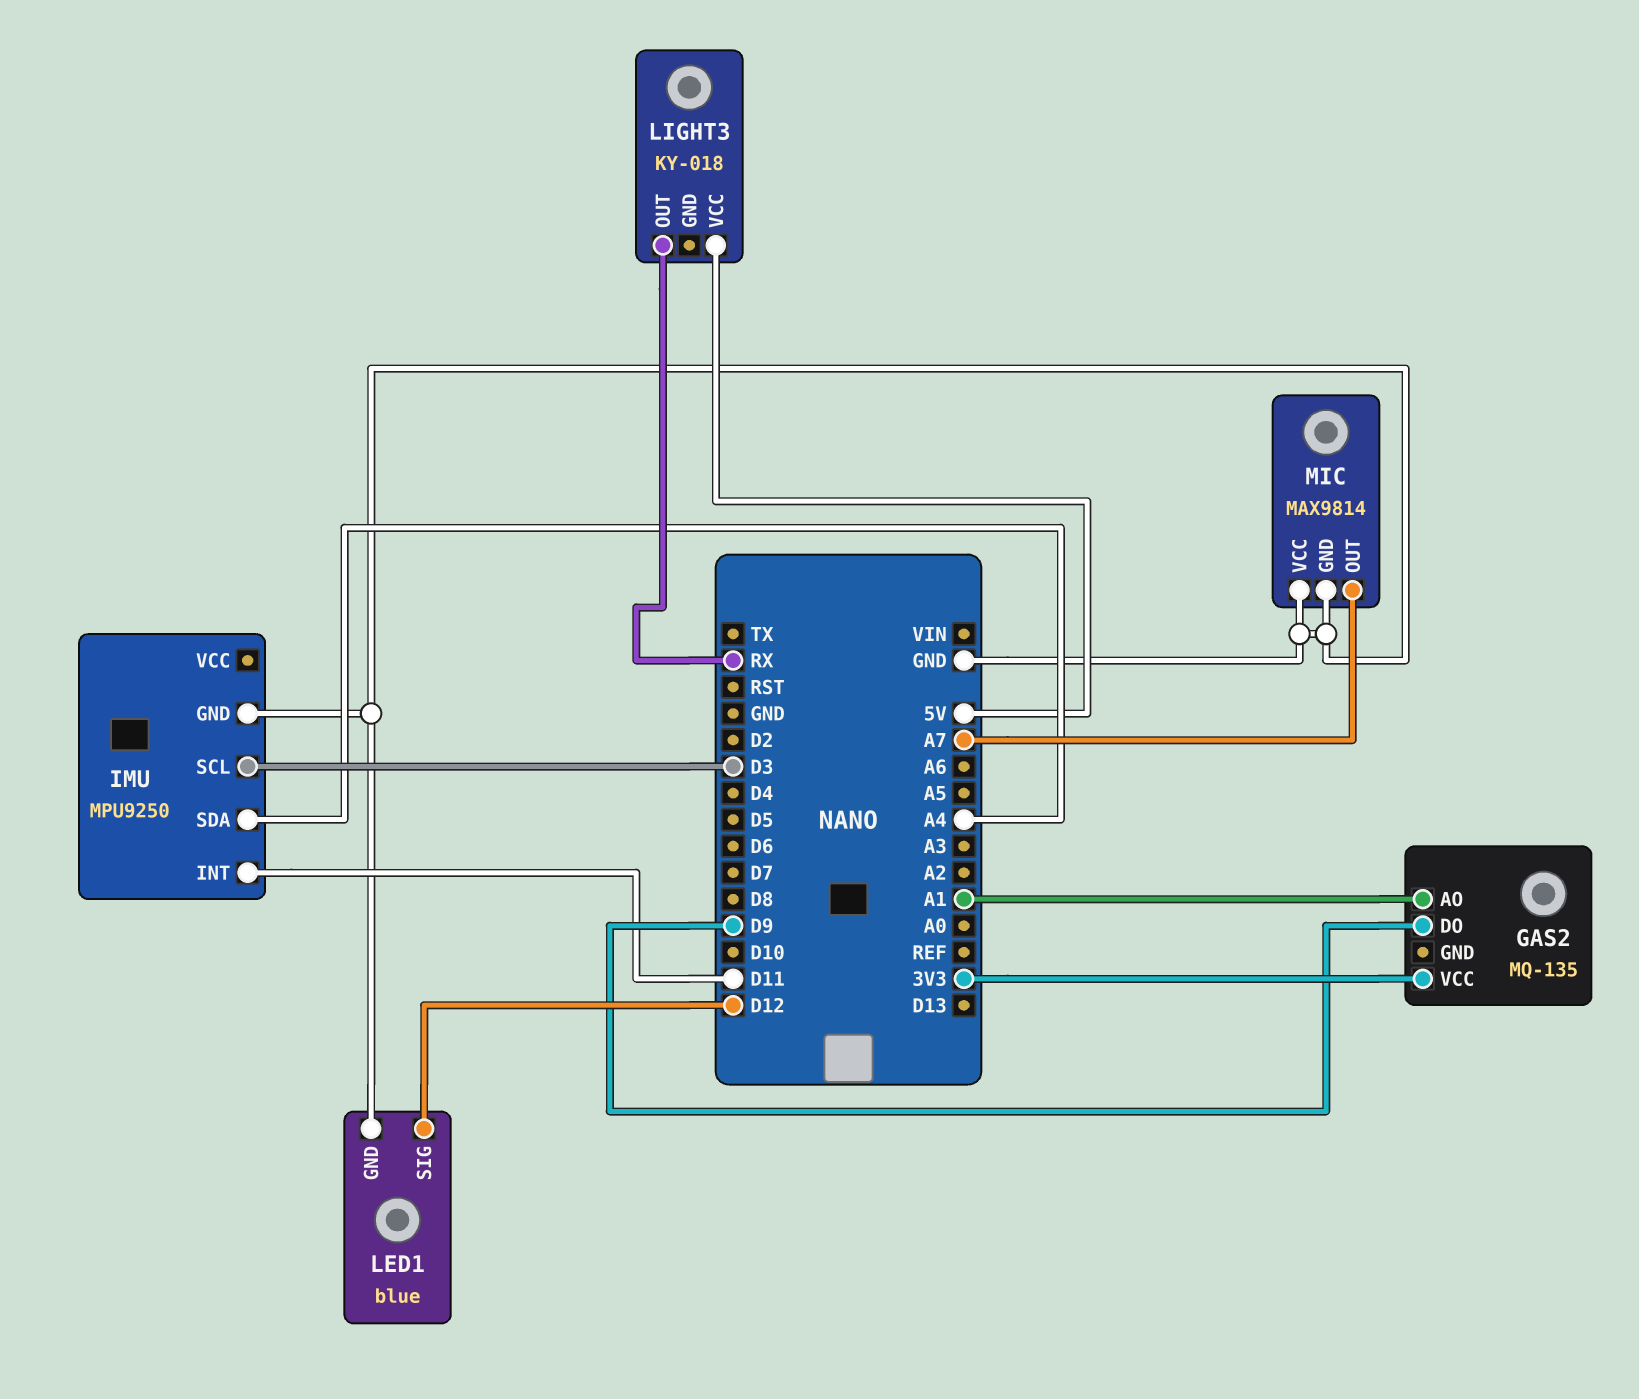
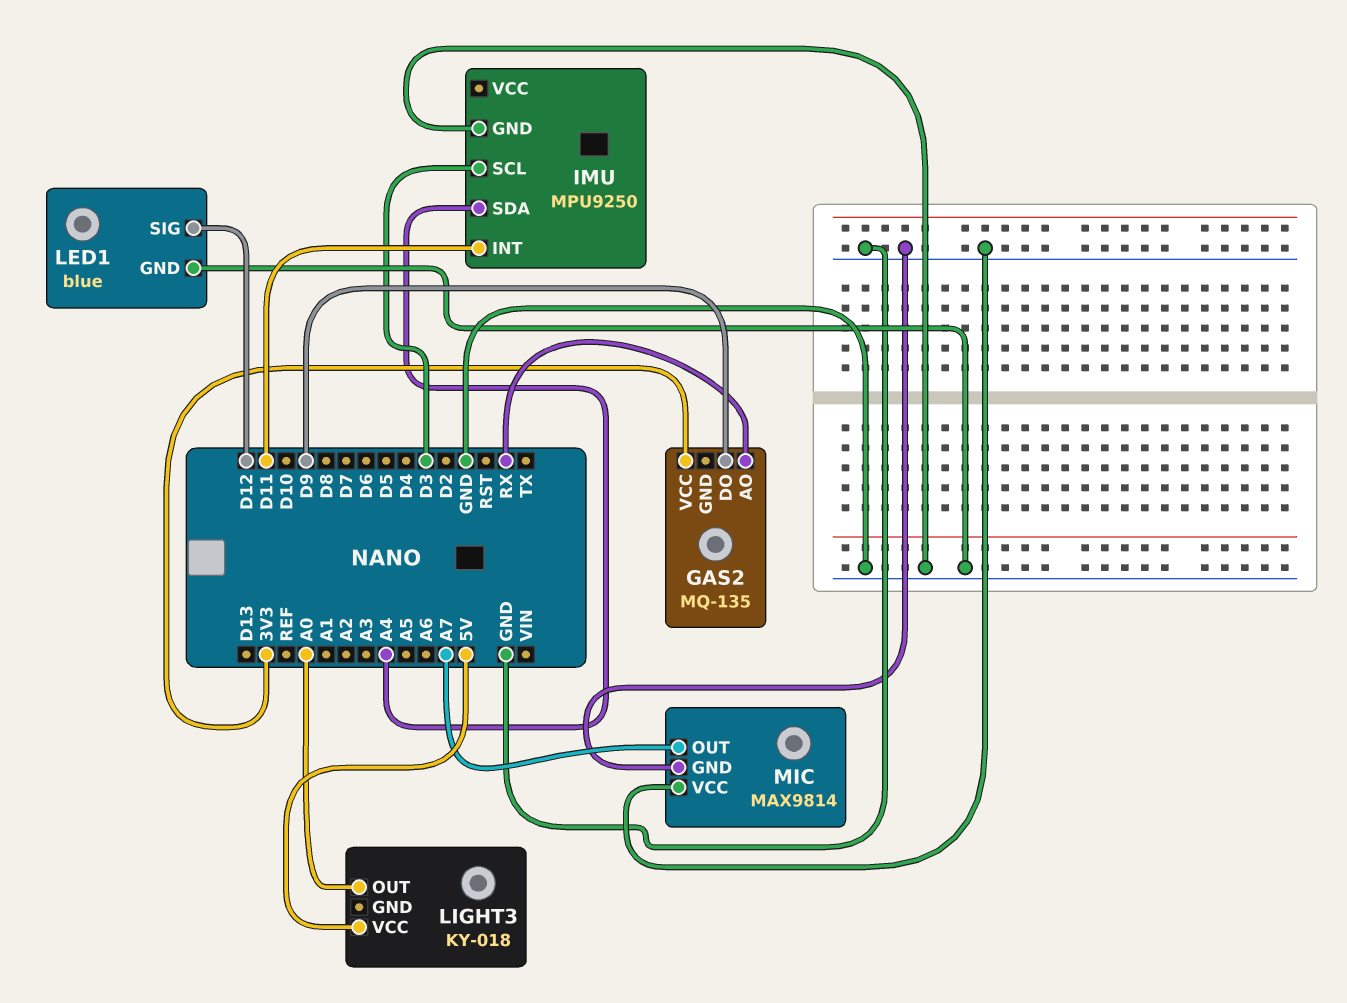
GAS2 pin AO: A1 -> RX
LIGHT3 pin OUT: RX -> A0

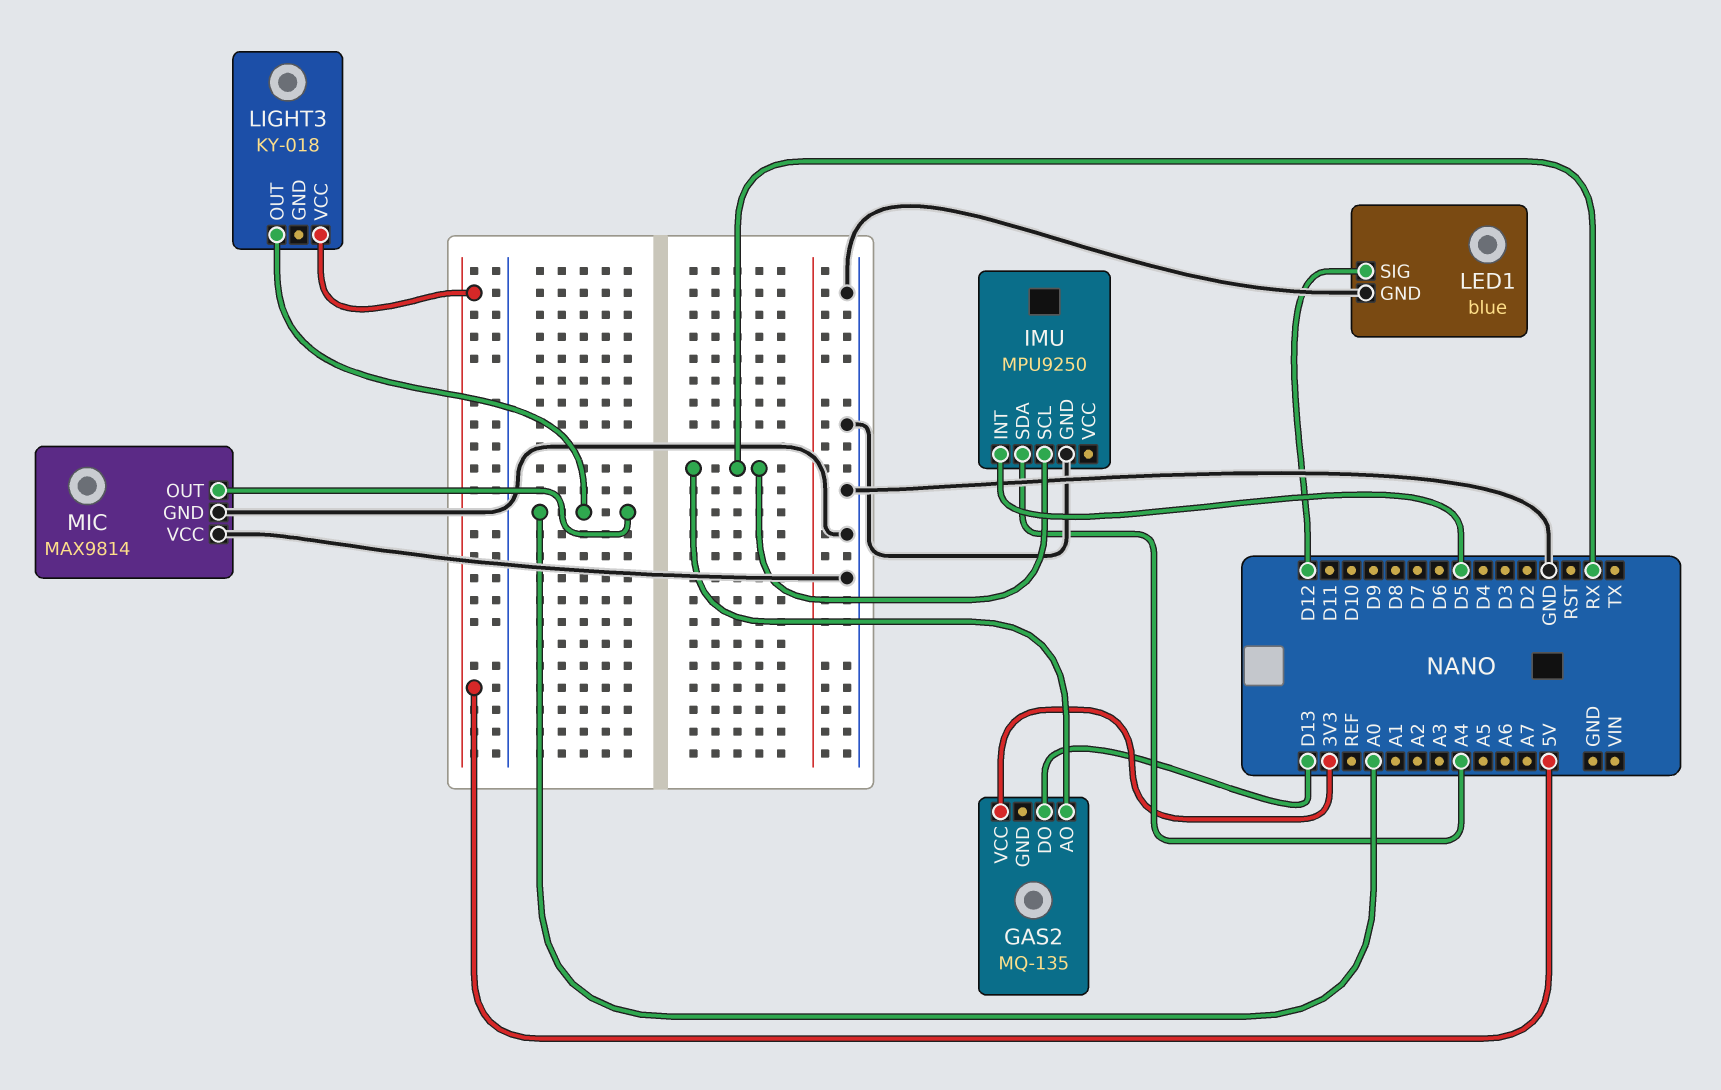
GAS2 pin DO: D9 -> D13
IMU pin INT: D11 -> D5
IMU pin SCL: D3 -> RX
MIC pin OUT: A7 -> A0

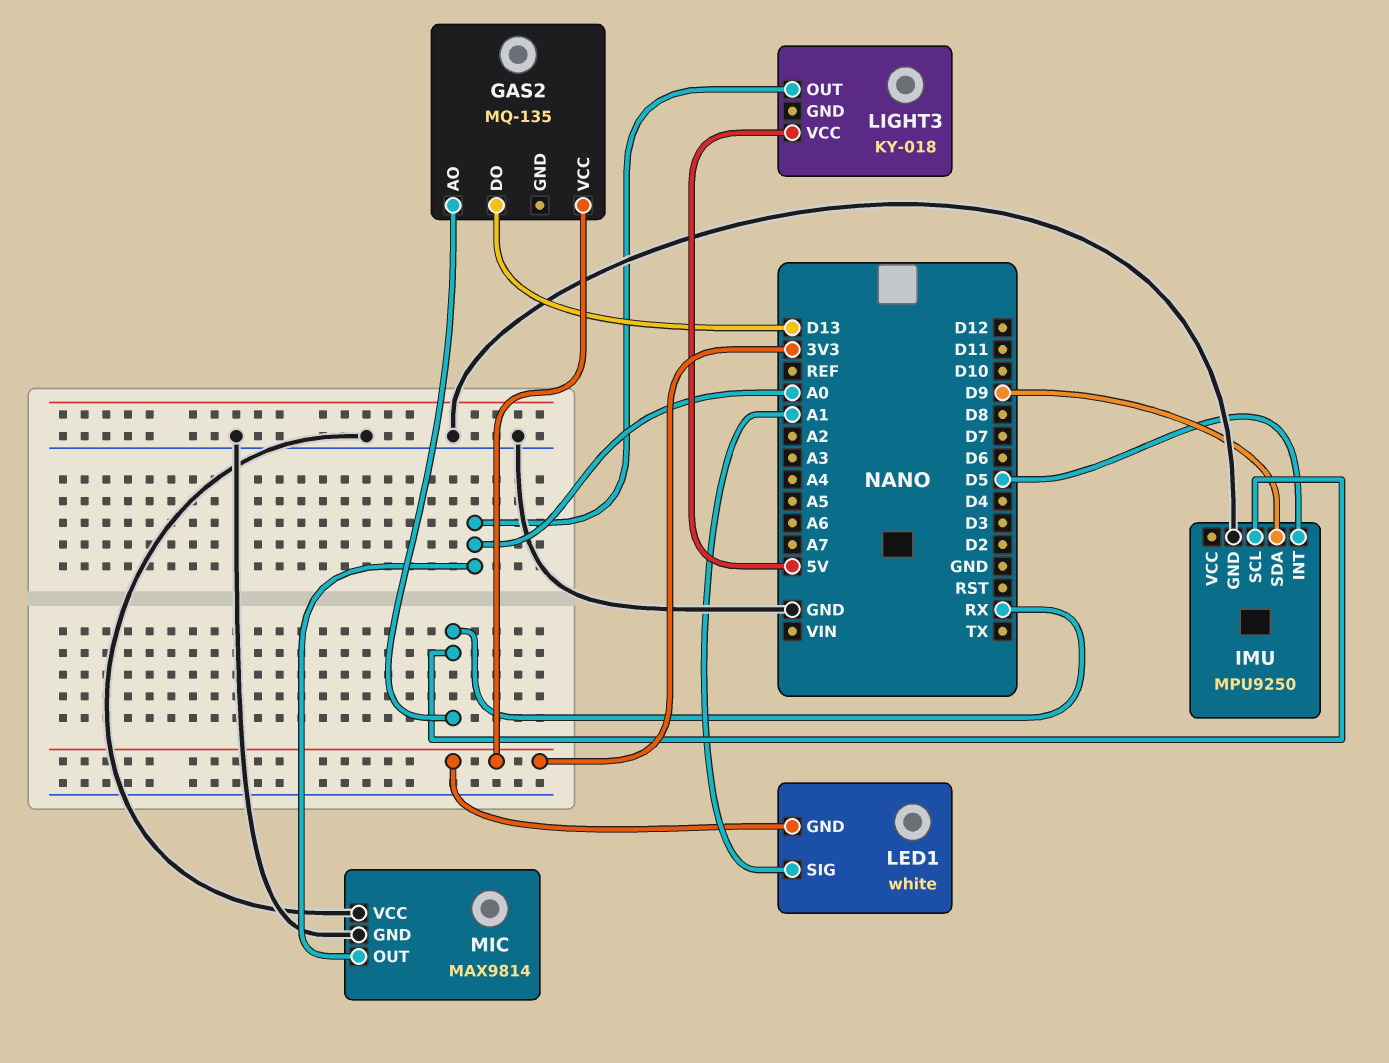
IMU pin SDA: A4 -> D9
LED1: blue -> white
LED1 pin GND: GND -> 3V3
LED1 pin SIG: D12 -> A1

